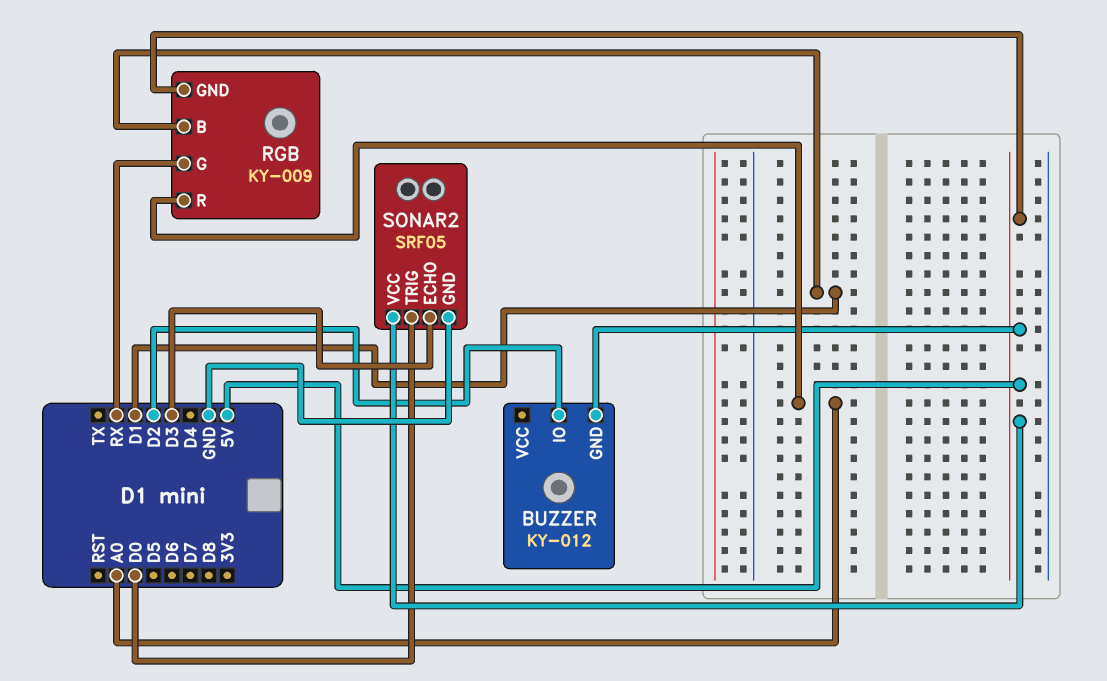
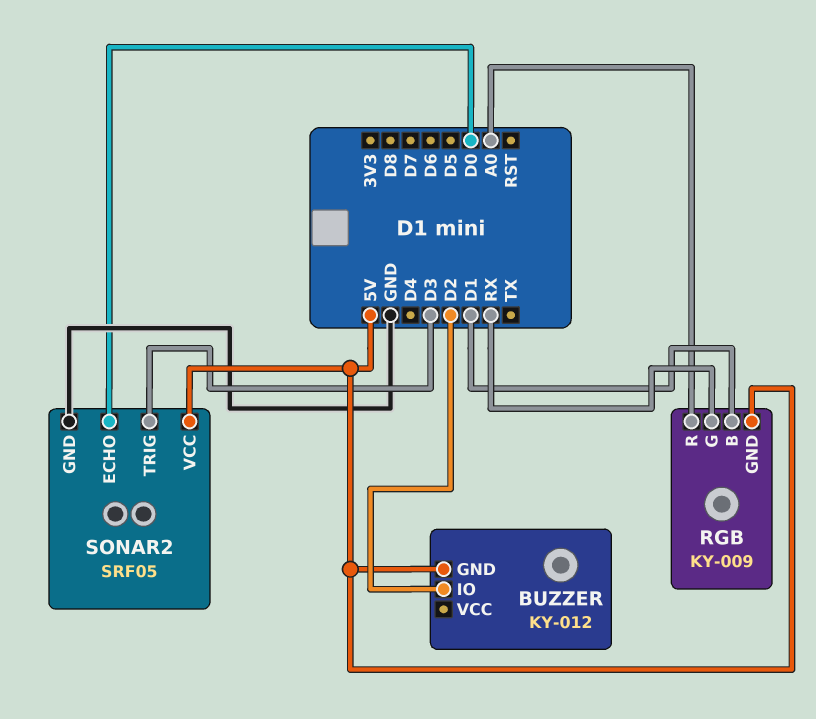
SONAR2 pin ECHO: D3 -> D0
SONAR2 pin TRIG: D0 -> D3

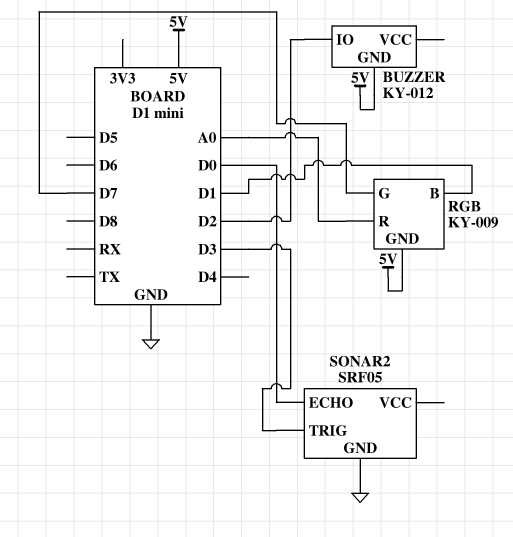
RGB pin G: RX -> D7
SONAR2 pin VCC: 5V -> none

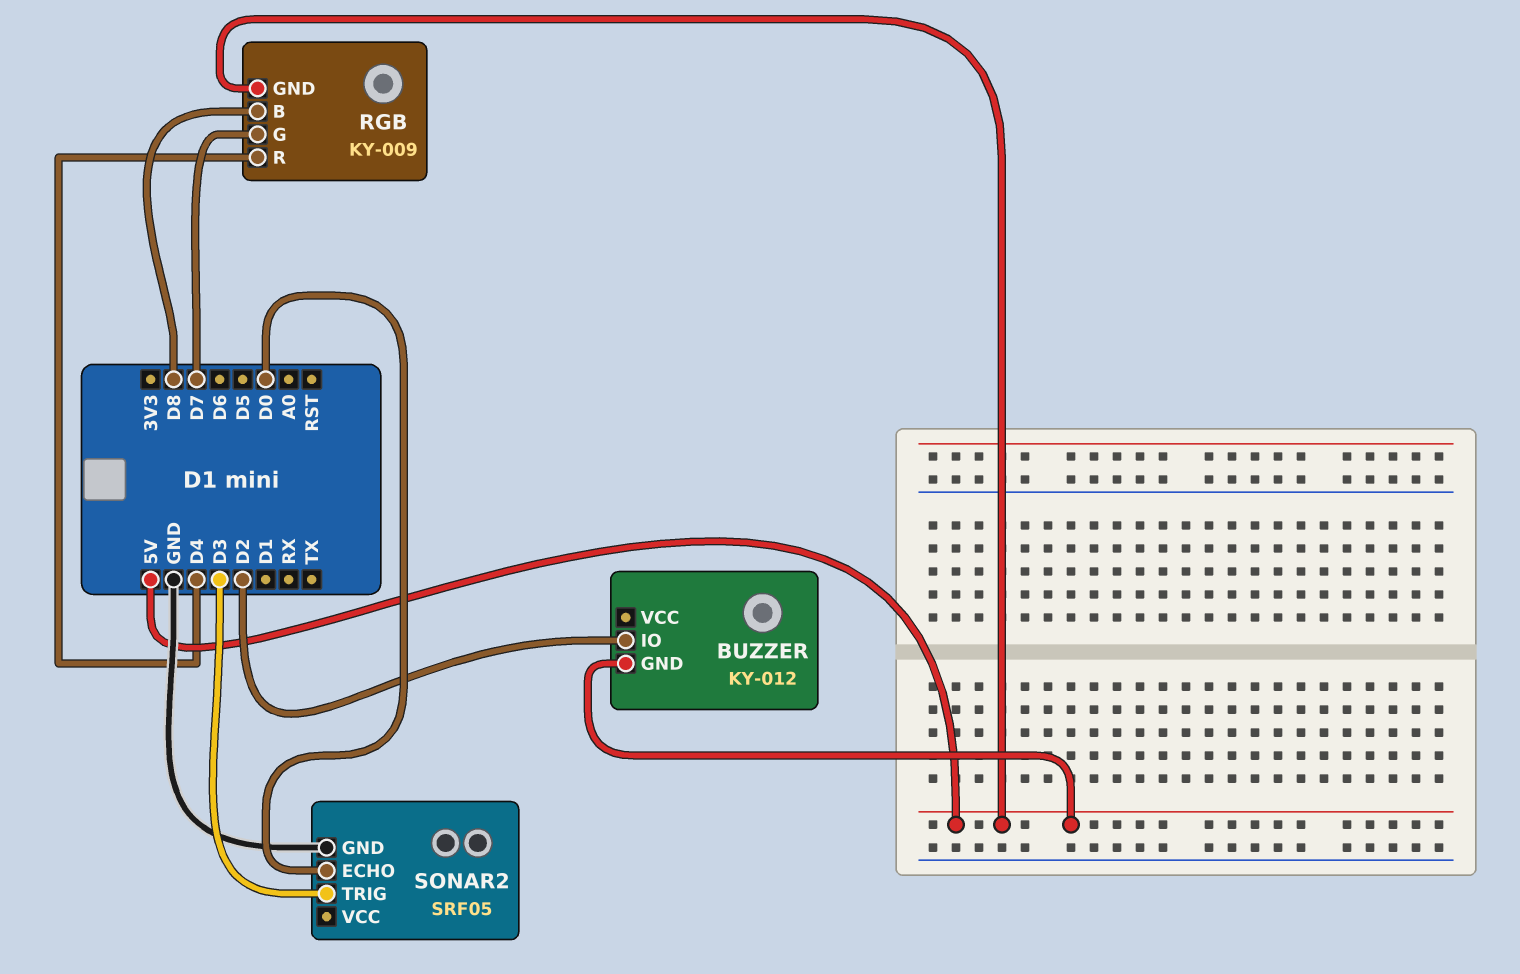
RGB pin B: D1 -> D8
RGB pin R: A0 -> D4

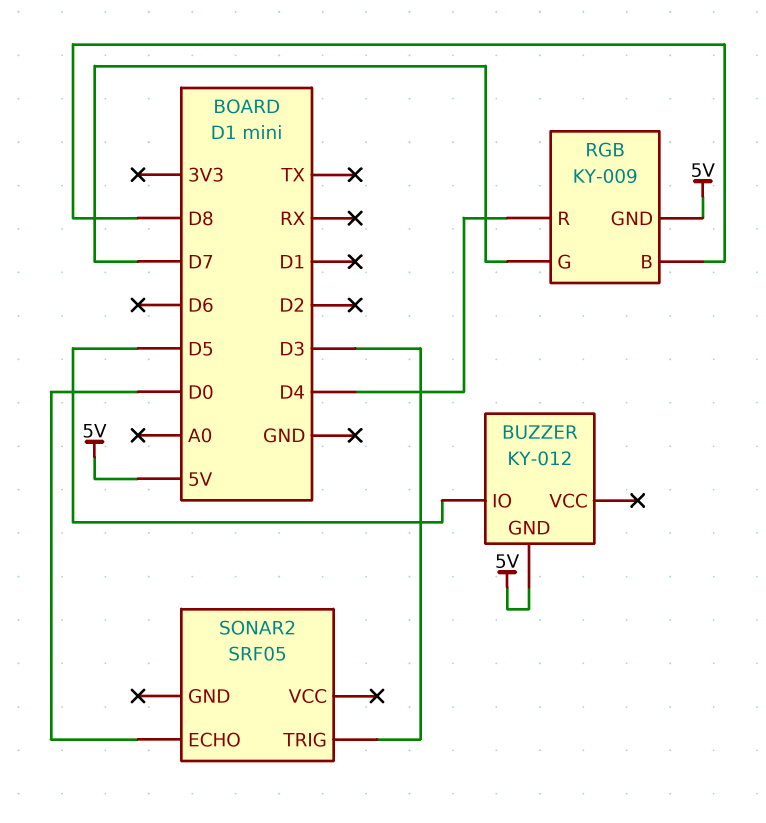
BUZZER pin IO: D2 -> D5
SONAR2 pin GND: GND -> none

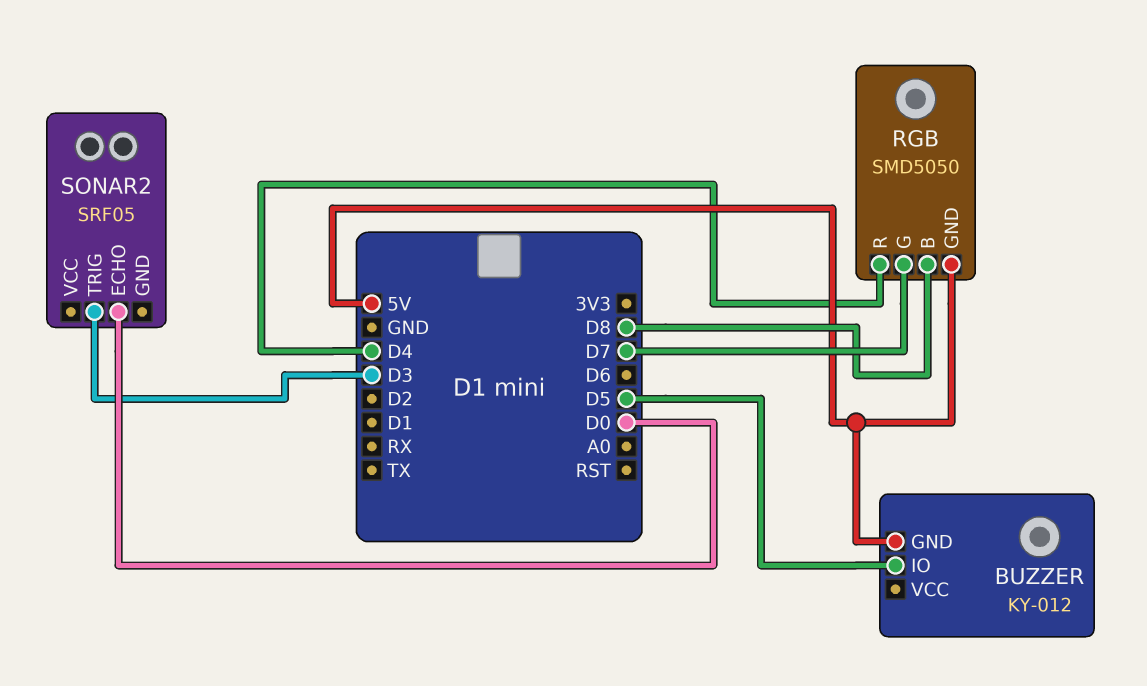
RGB: KY-009 -> SMD5050

